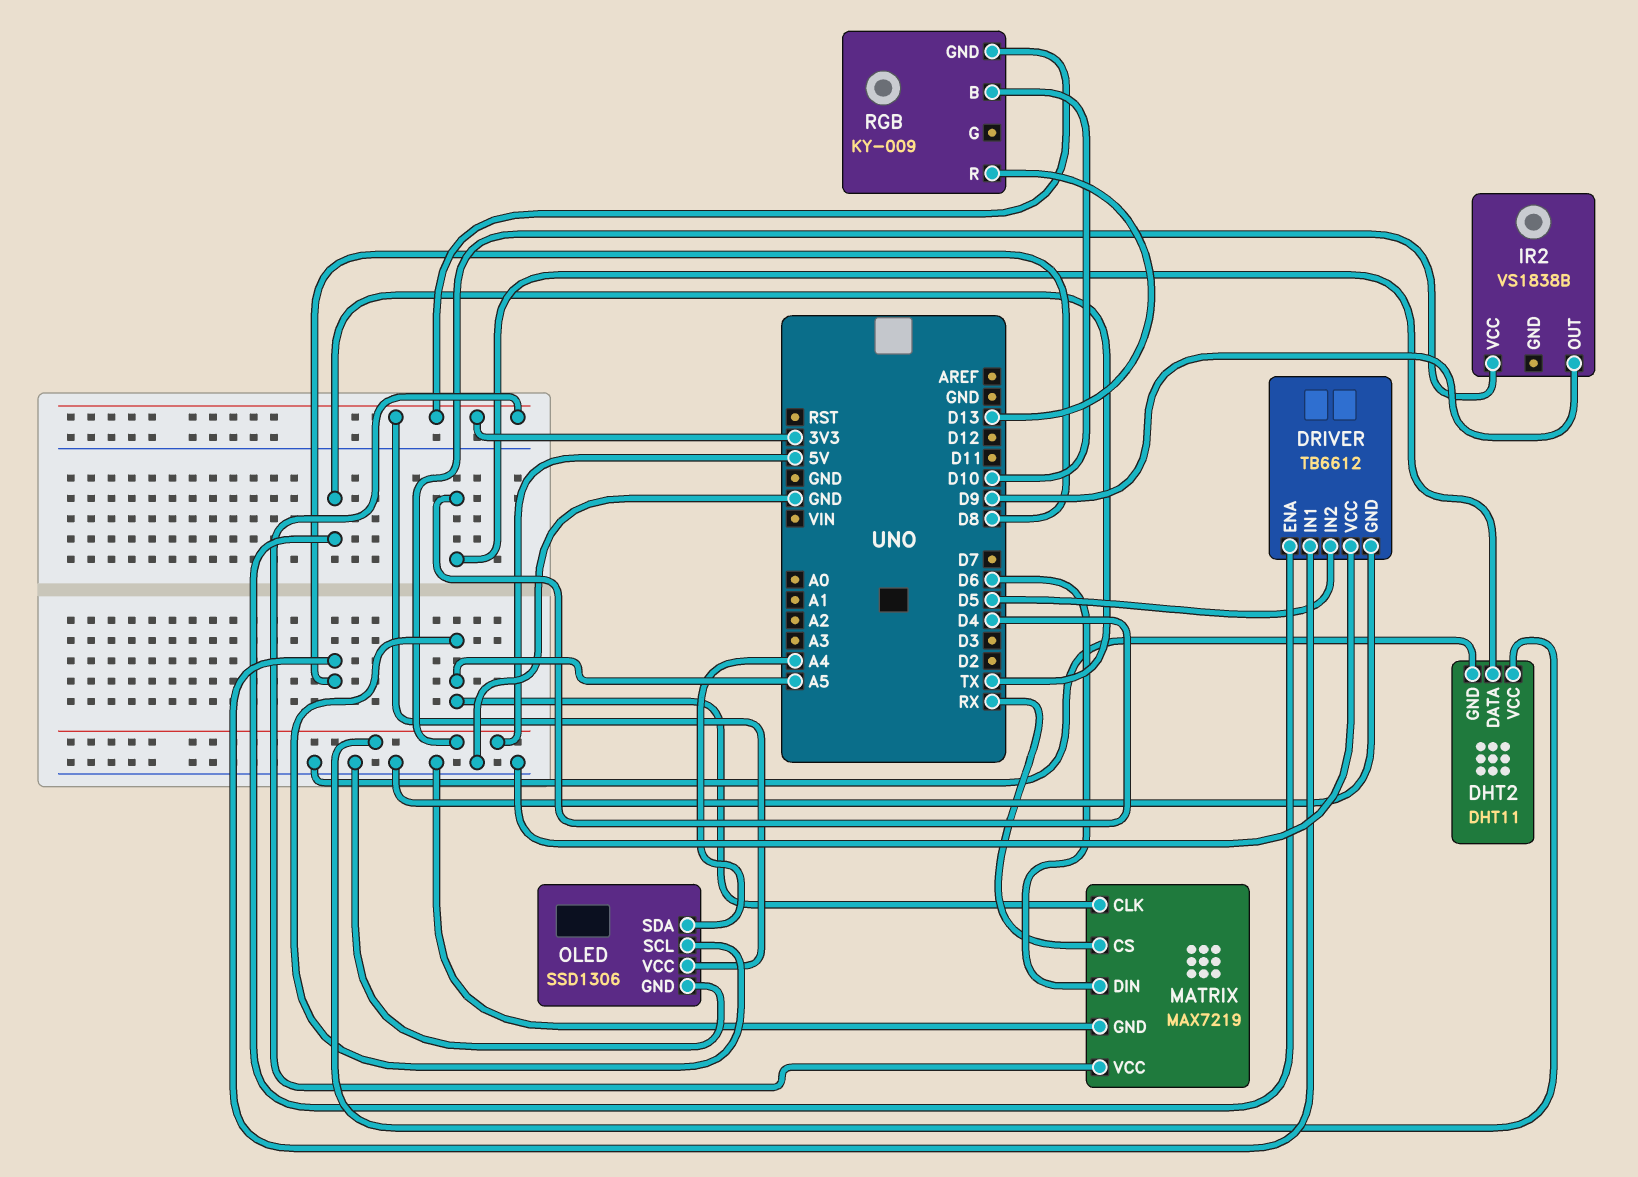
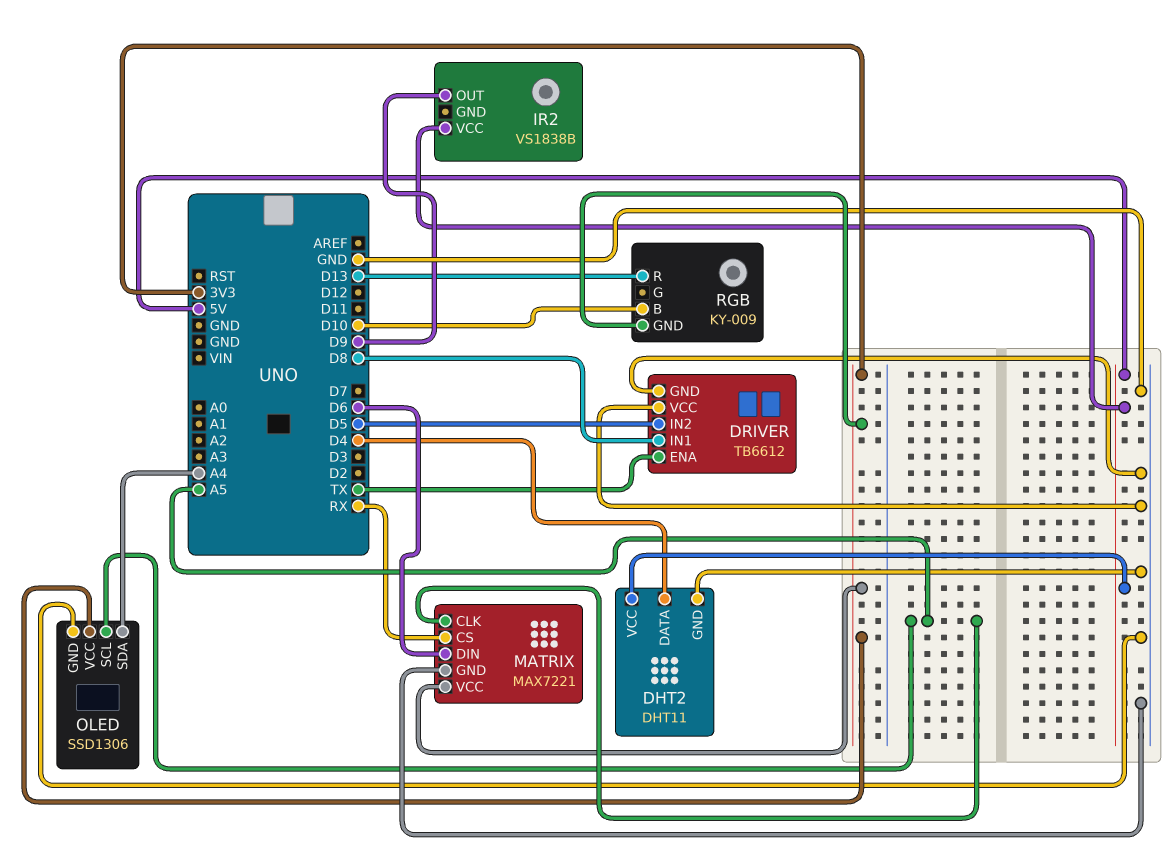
MATRIX: MAX7219 -> MAX7221

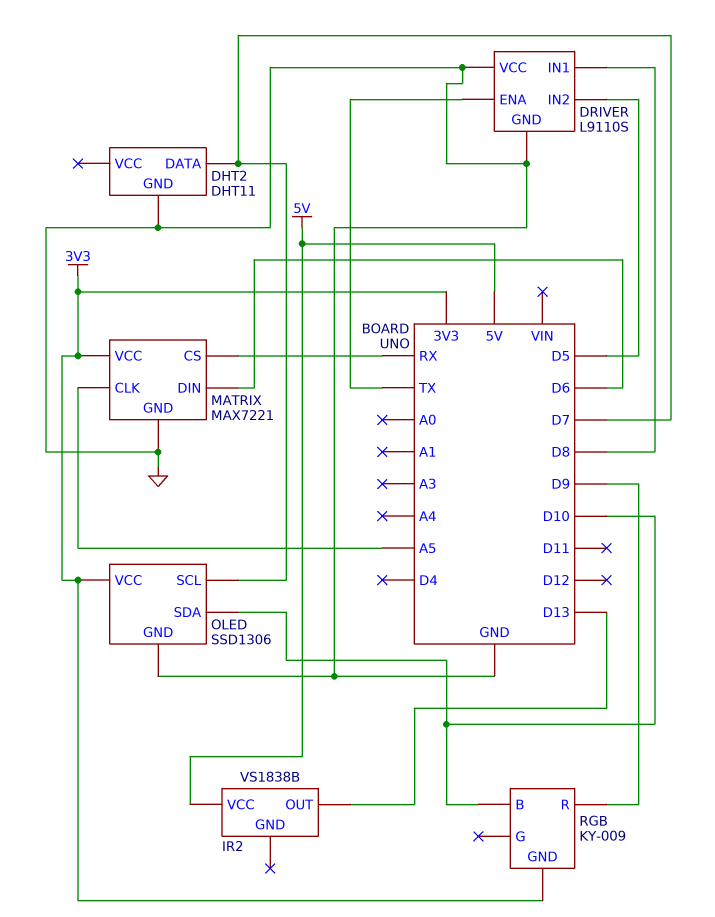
DHT2 pin DATA: D4 -> D7
DHT2 pin VCC: 5V -> none
DRIVER: TB6612 -> L9110S
IR2 pin OUT: D9 -> D13
OLED pin SCL: A5 -> D7
OLED pin SDA: A4 -> D10
RGB pin R: D13 -> D9

